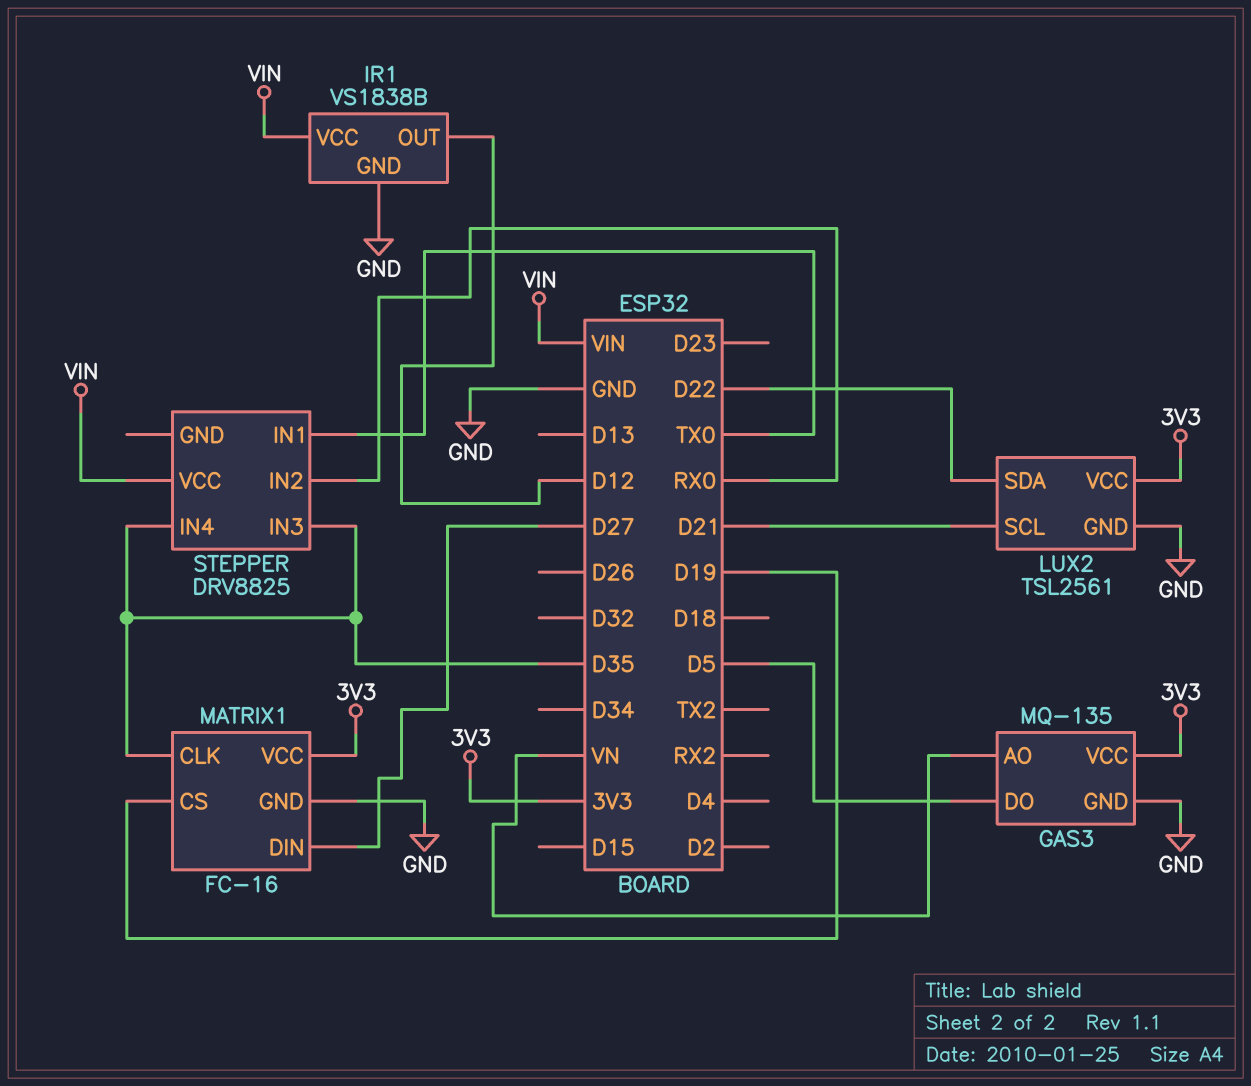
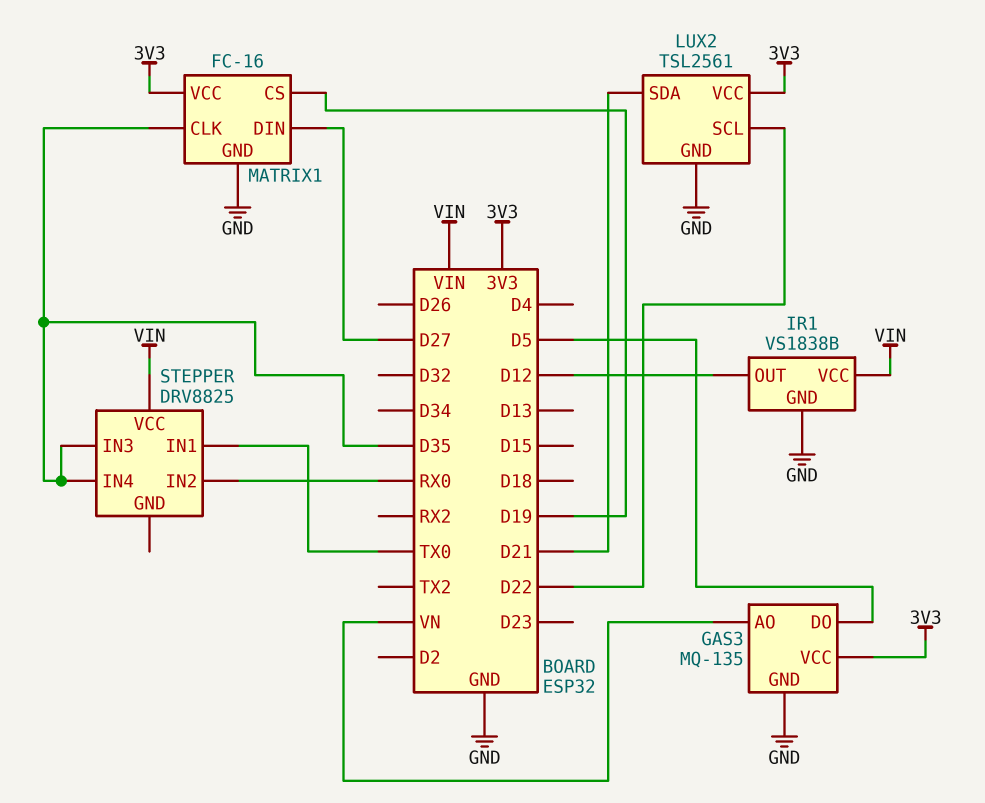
LUX2 pin SCL: D21 -> D22
LUX2 pin SDA: D22 -> D21

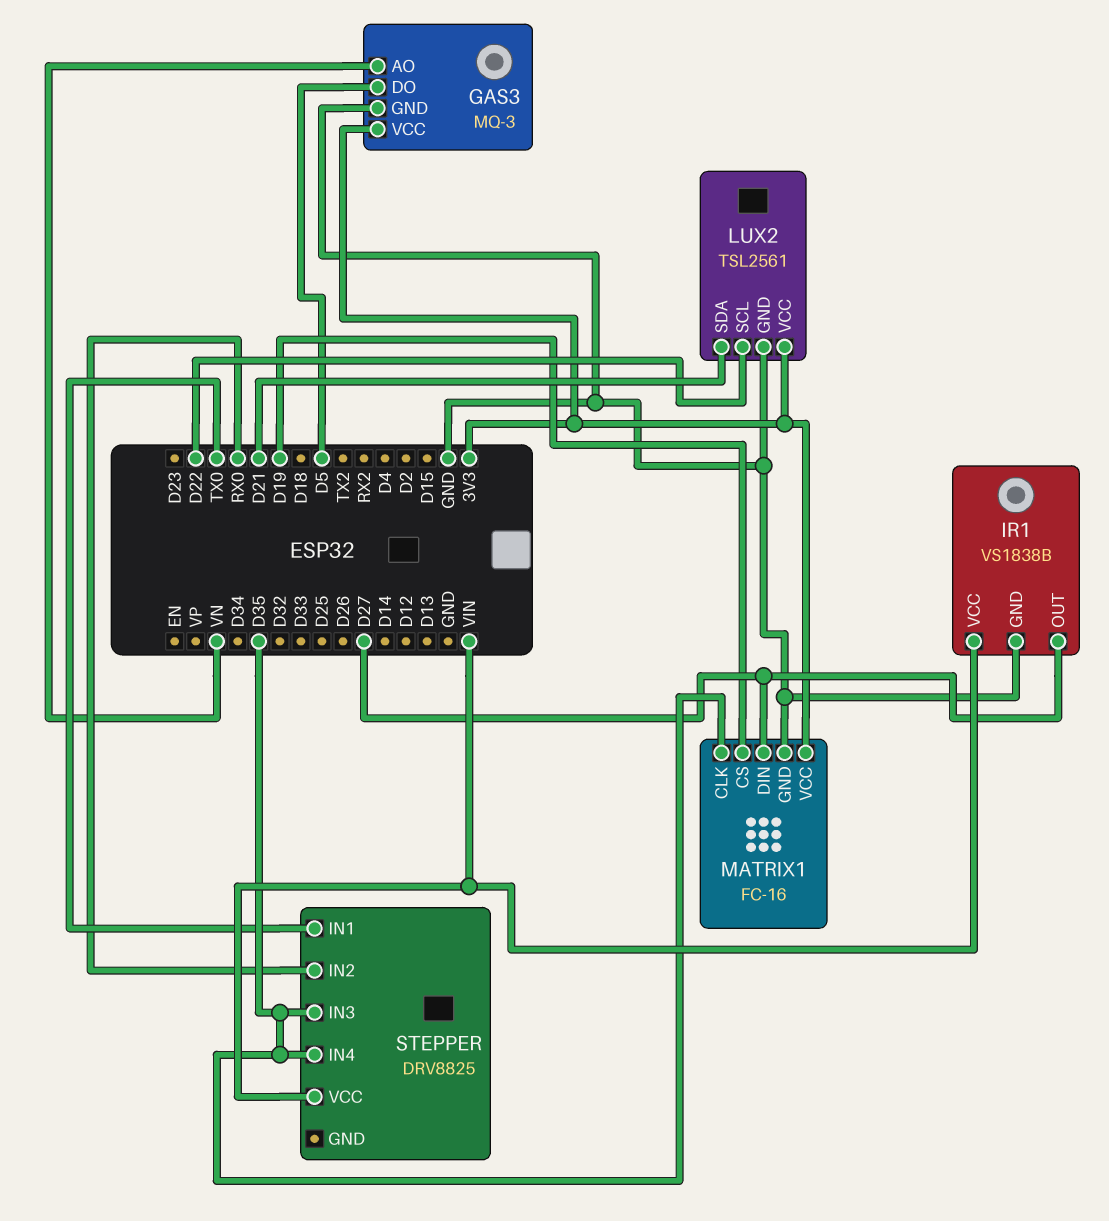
GAS3: MQ-135 -> MQ-3
IR1 pin OUT: D12 -> D27

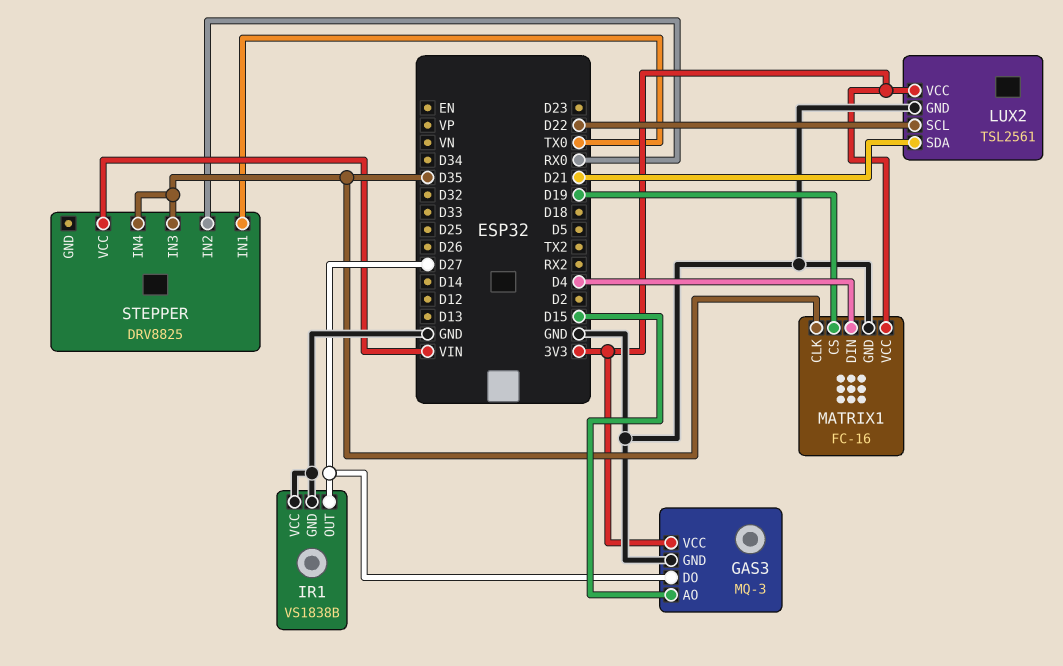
GAS3 pin AO: VN -> D15
GAS3 pin DO: D5 -> D27
IR1 pin VCC: VIN -> GND
MATRIX1 pin DIN: D27 -> D4

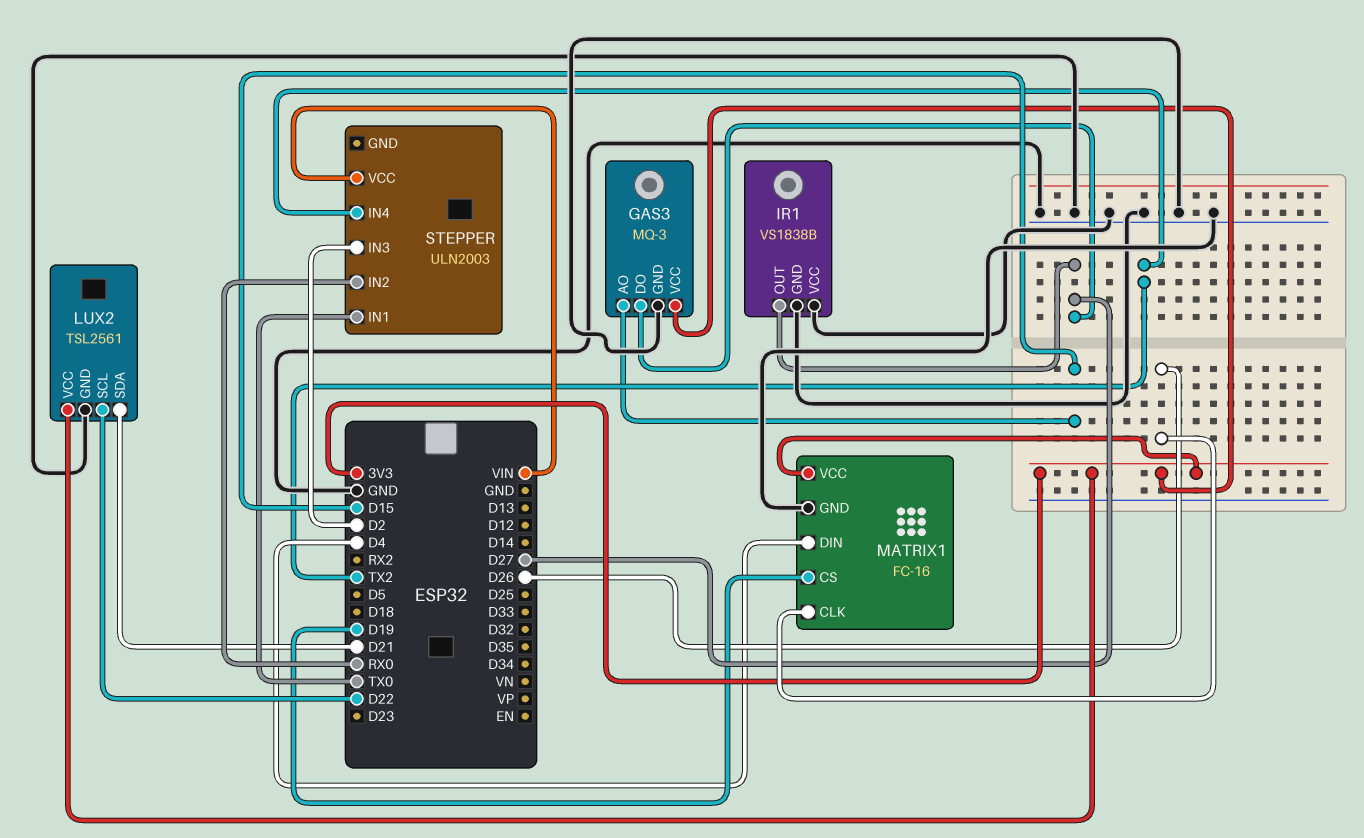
MATRIX1 pin CLK: D35 -> D26
STEPPER: DRV8825 -> ULN2003
STEPPER pin IN3: D35 -> D2
STEPPER pin IN4: D35 -> TX2

